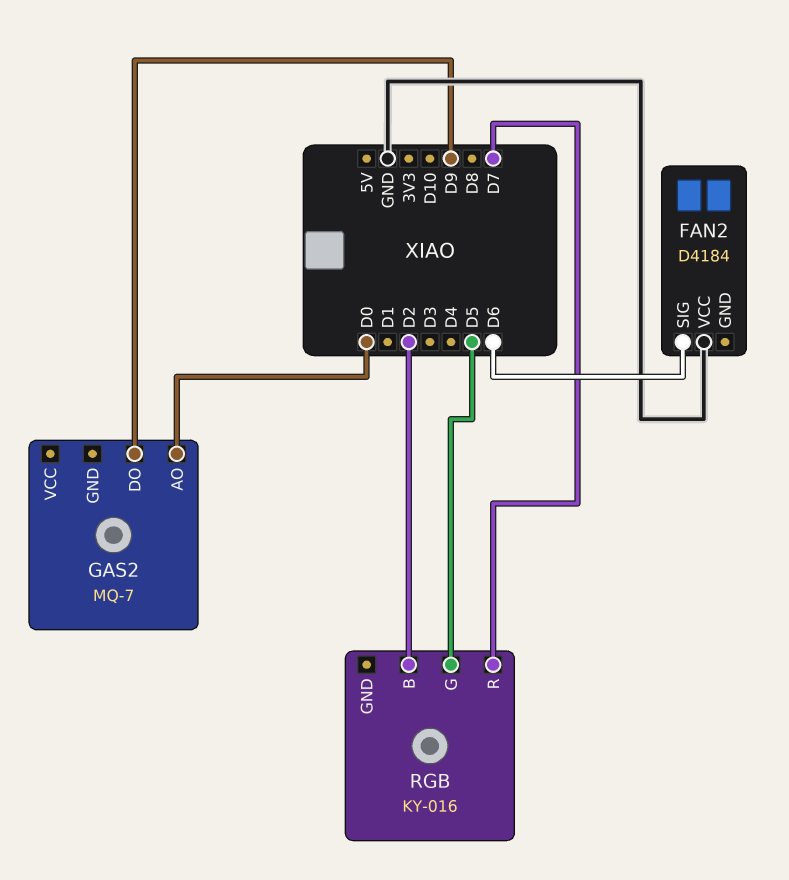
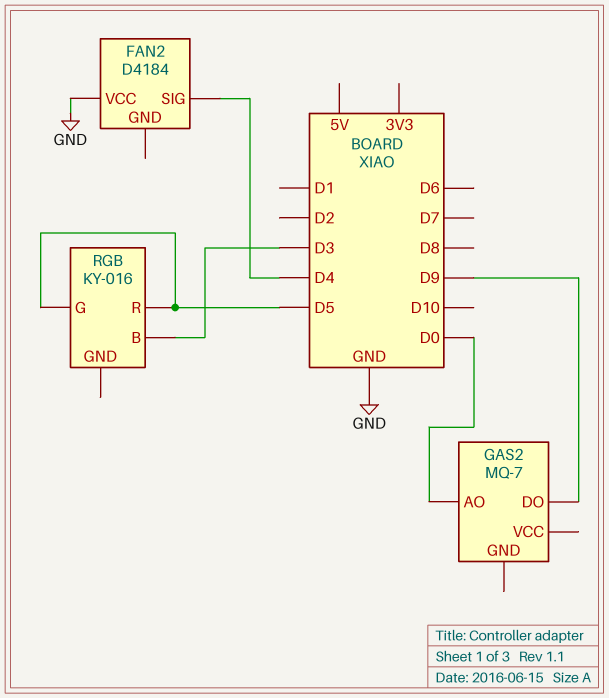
FAN2 pin SIG: D6 -> D4
RGB pin B: D2 -> D3
RGB pin R: D7 -> D5

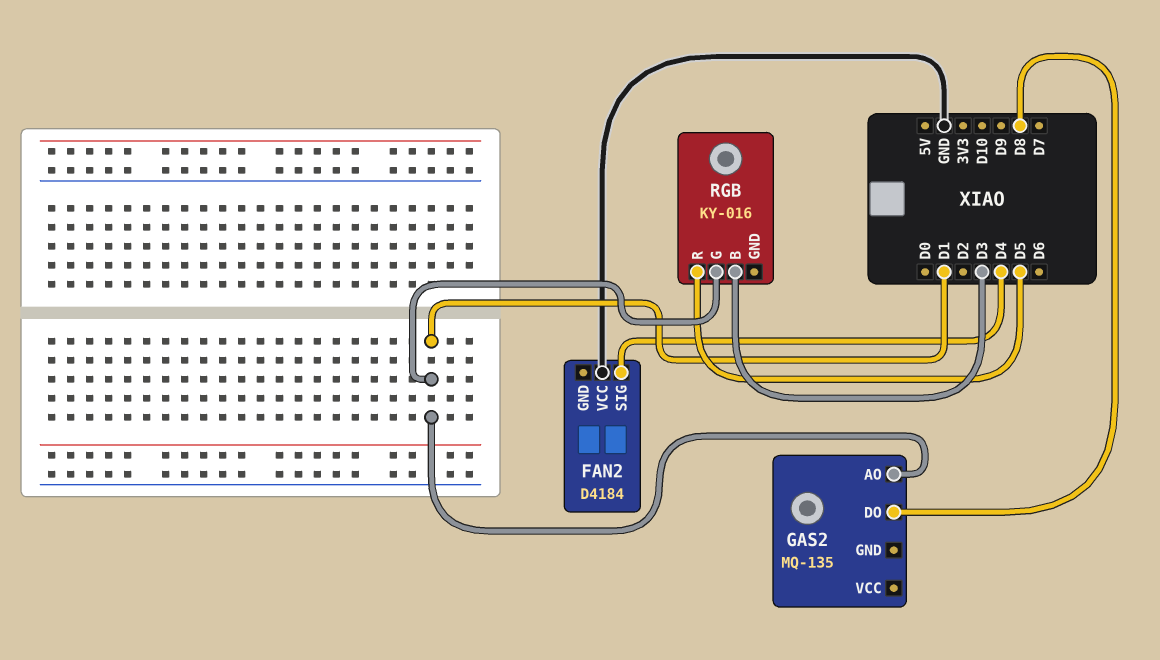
GAS2: MQ-7 -> MQ-135
GAS2 pin AO: D0 -> D1
GAS2 pin DO: D9 -> D8
RGB pin G: D5 -> D1

